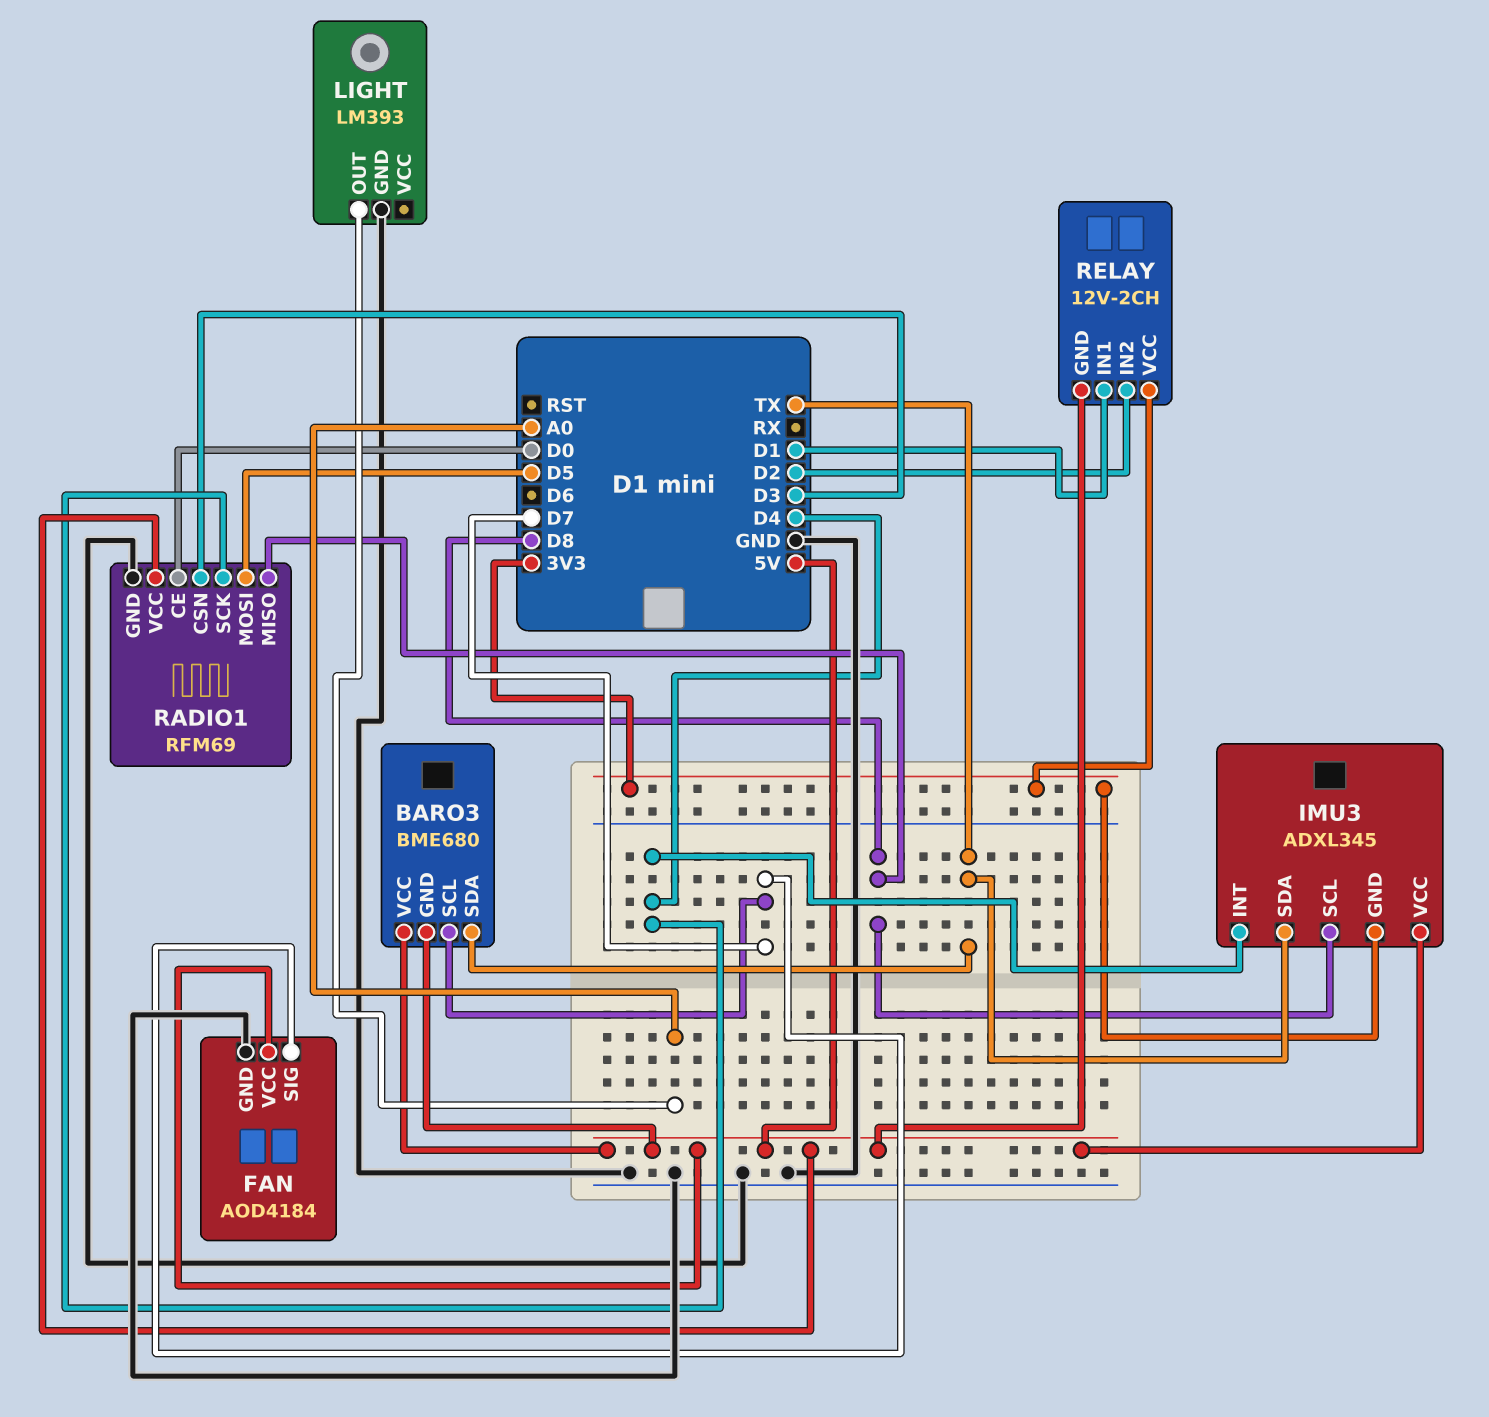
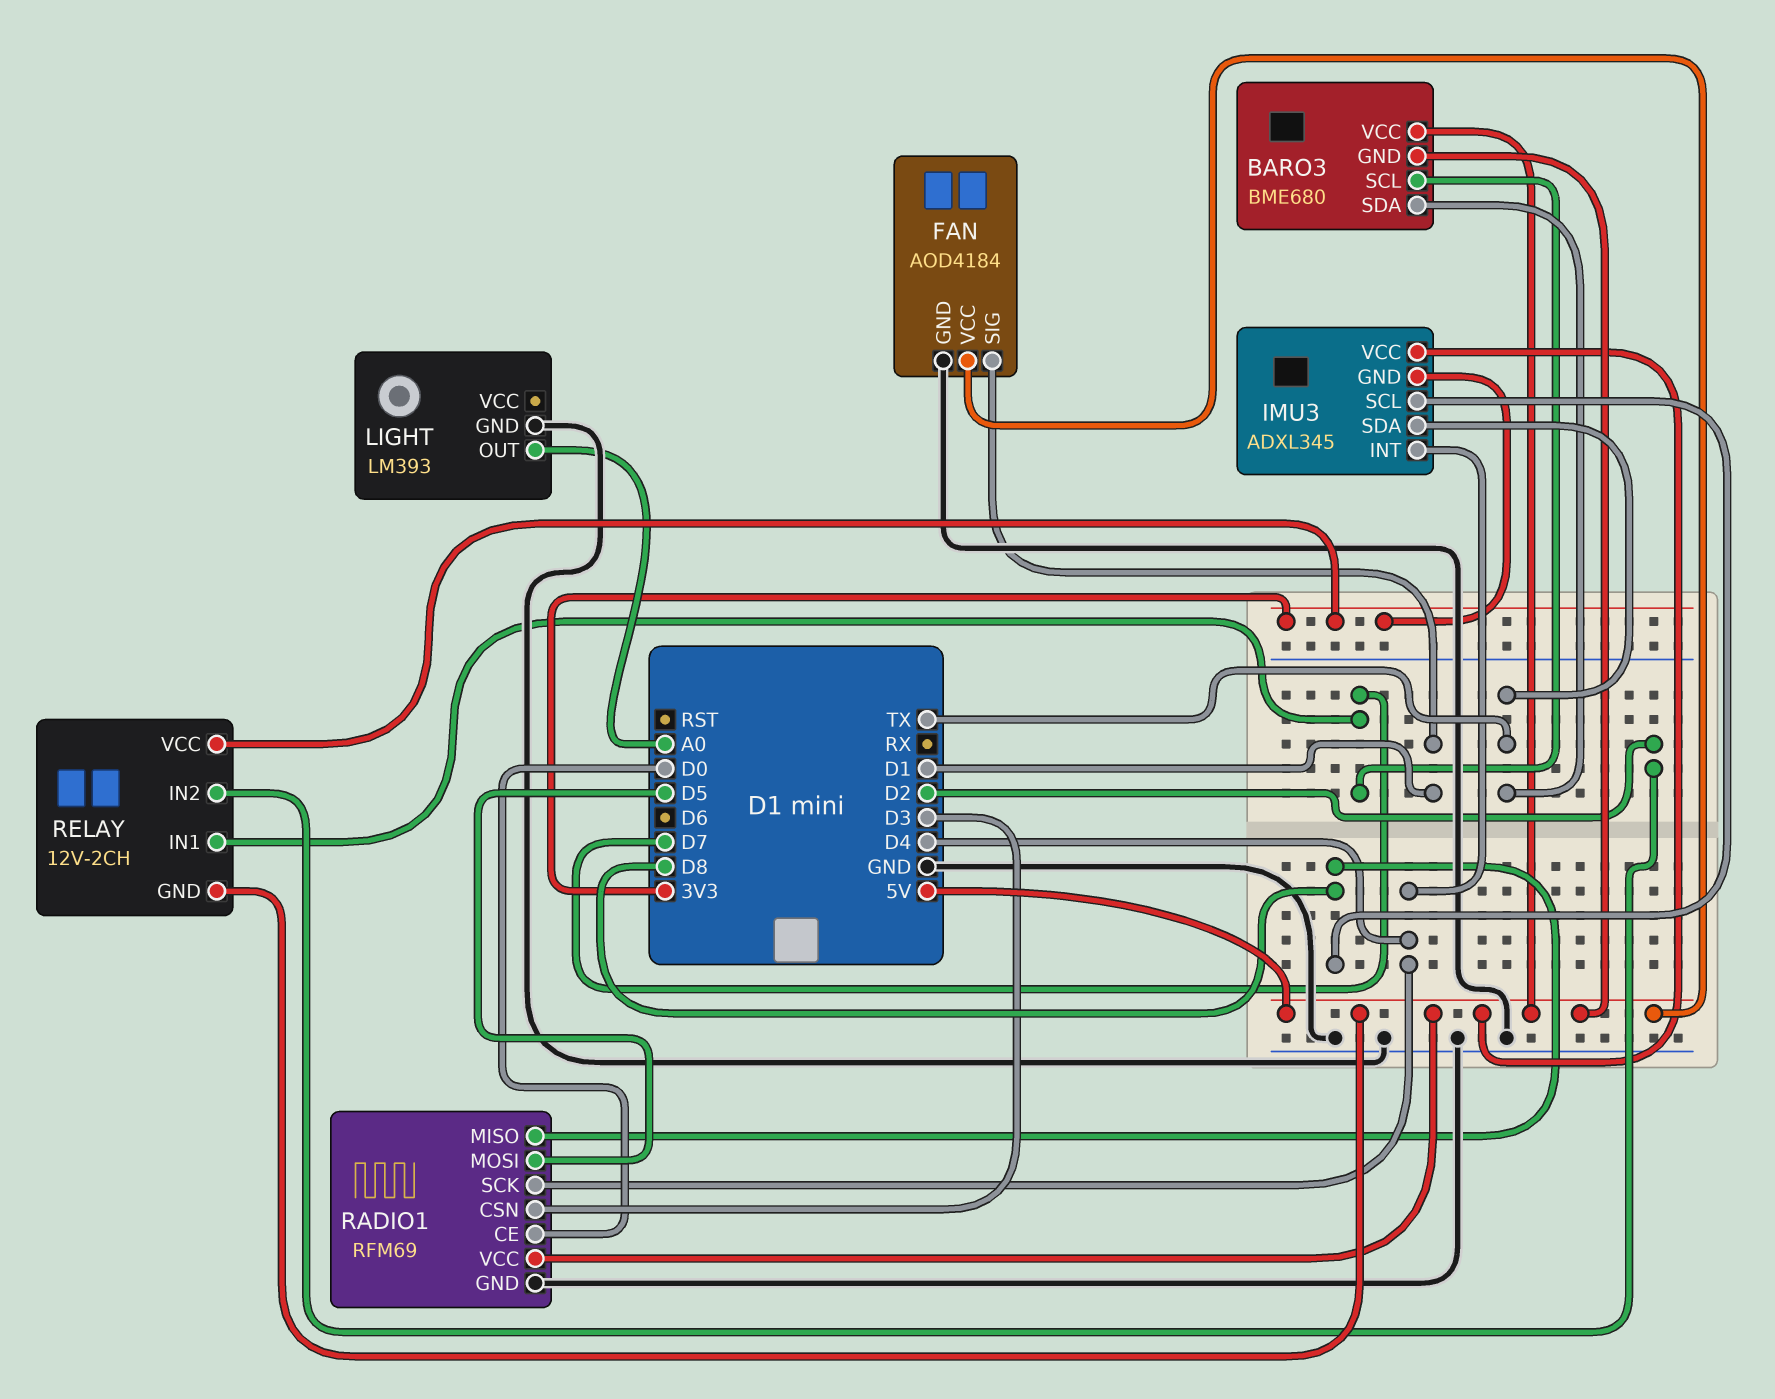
FAN pin SIG: D7 -> D1
RELAY pin IN1: D1 -> D7

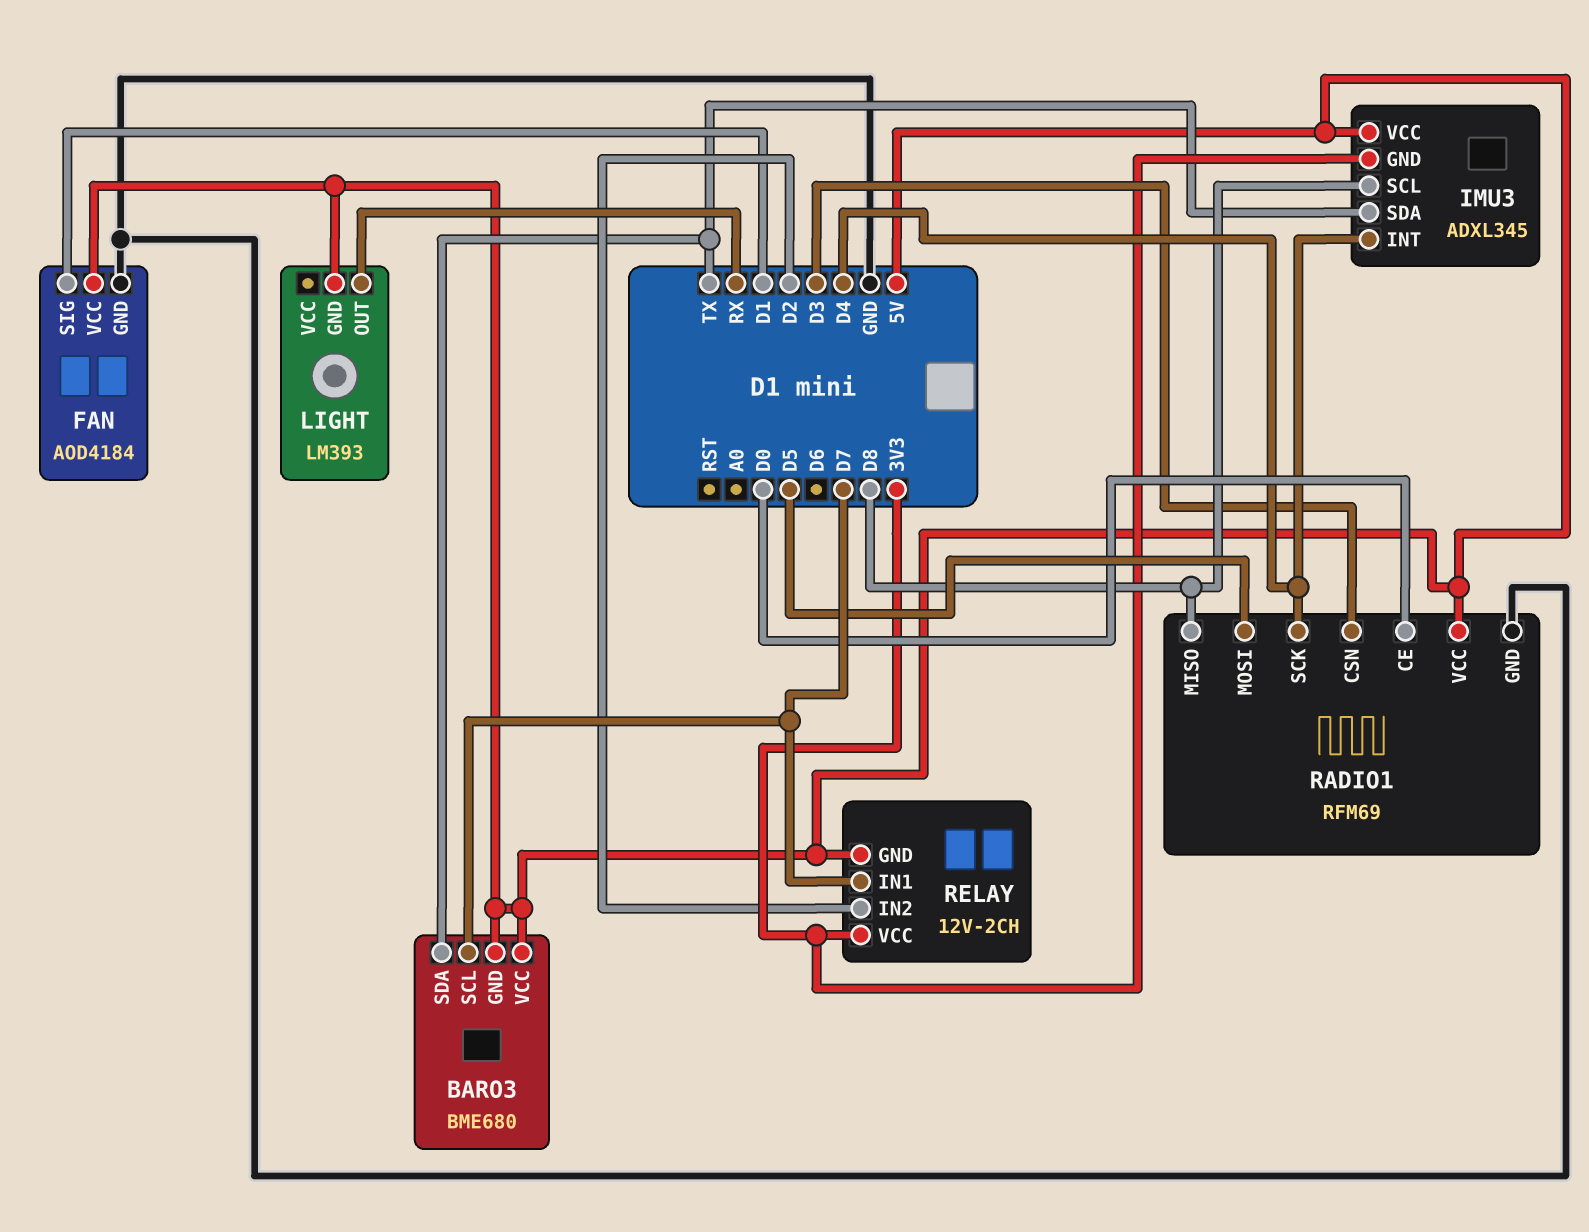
LIGHT pin GND: GND -> 5V
LIGHT pin OUT: A0 -> RX

